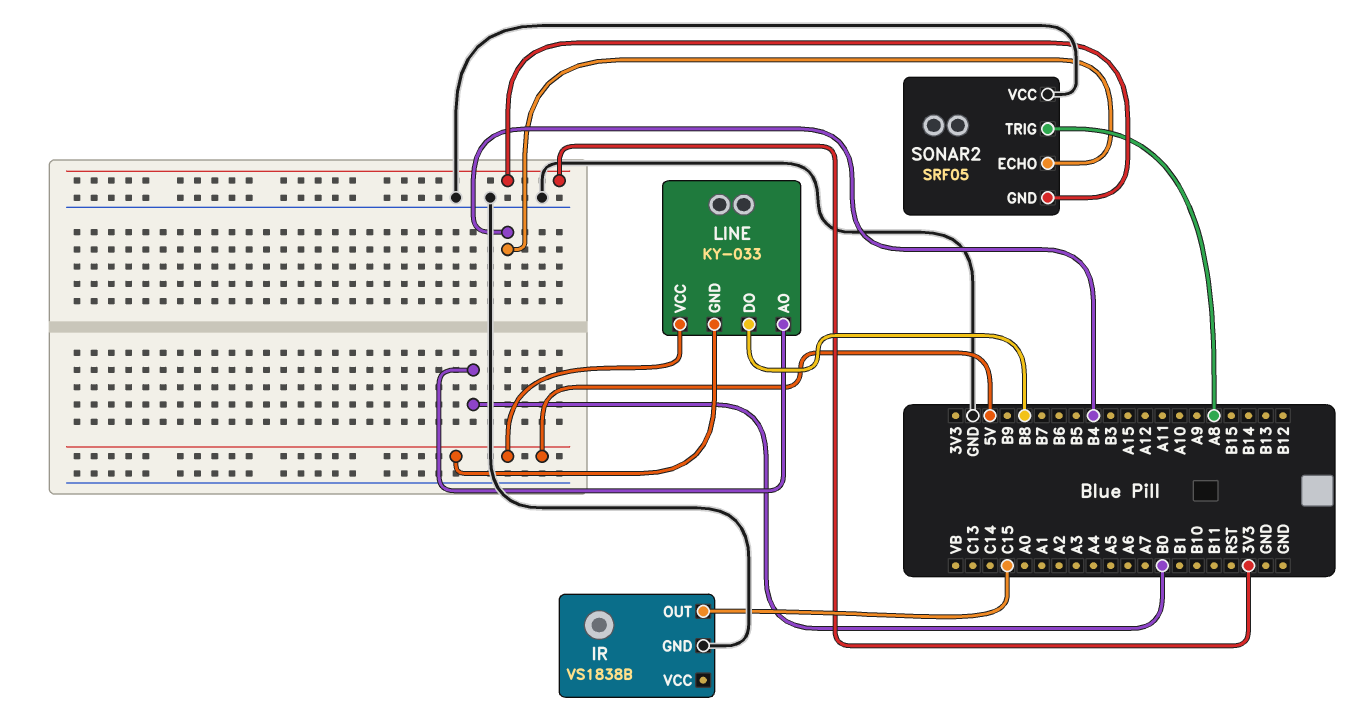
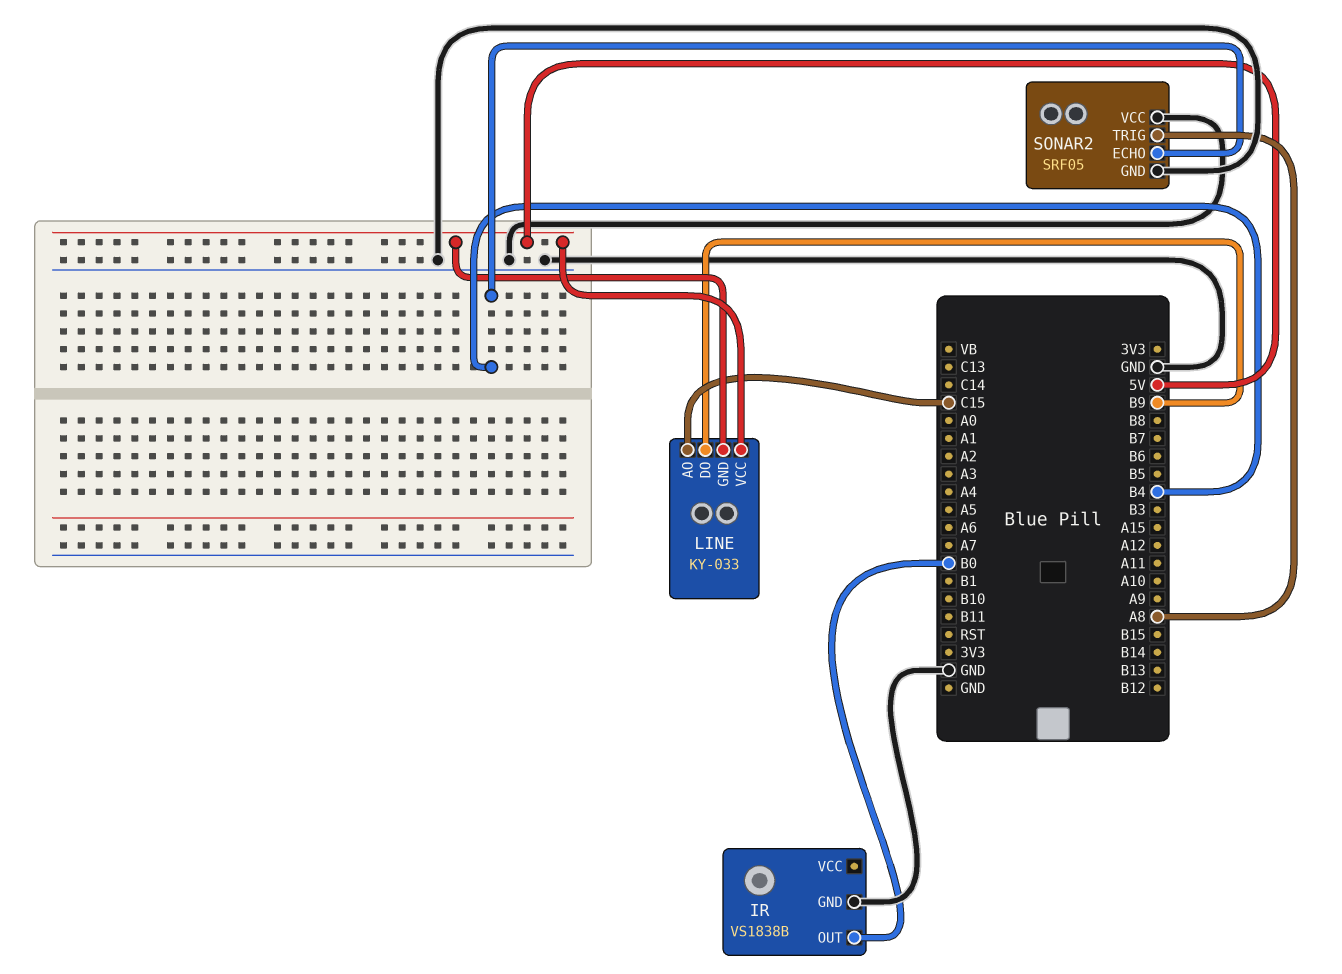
IR pin OUT: C15 -> B0
LINE pin AO: B0 -> C15
LINE pin DO: B8 -> B9
SONAR2 pin GND: 3V3 -> GND

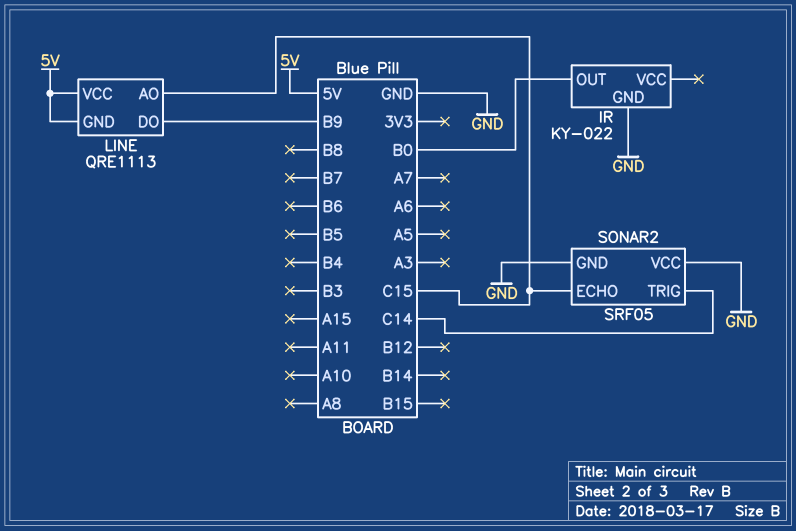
IR: VS1838B -> KY-022
LINE: KY-033 -> QRE1113
SONAR2 pin ECHO: B4 -> C15
SONAR2 pin TRIG: A8 -> C14

